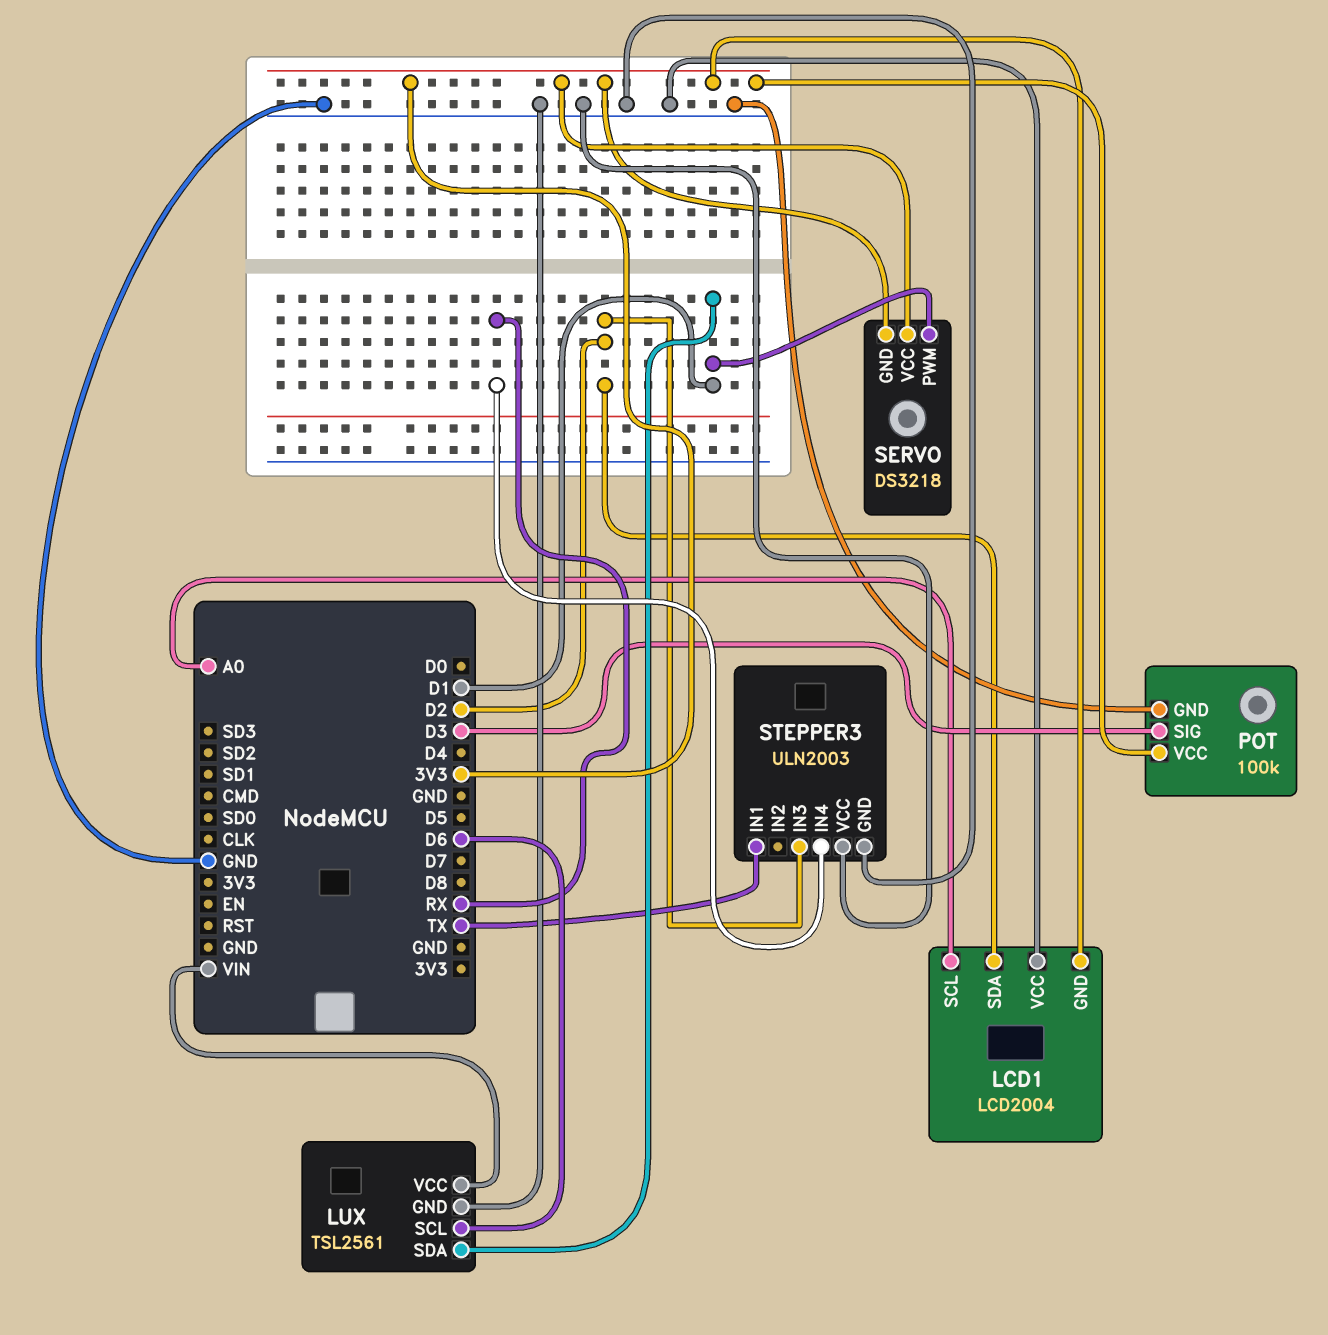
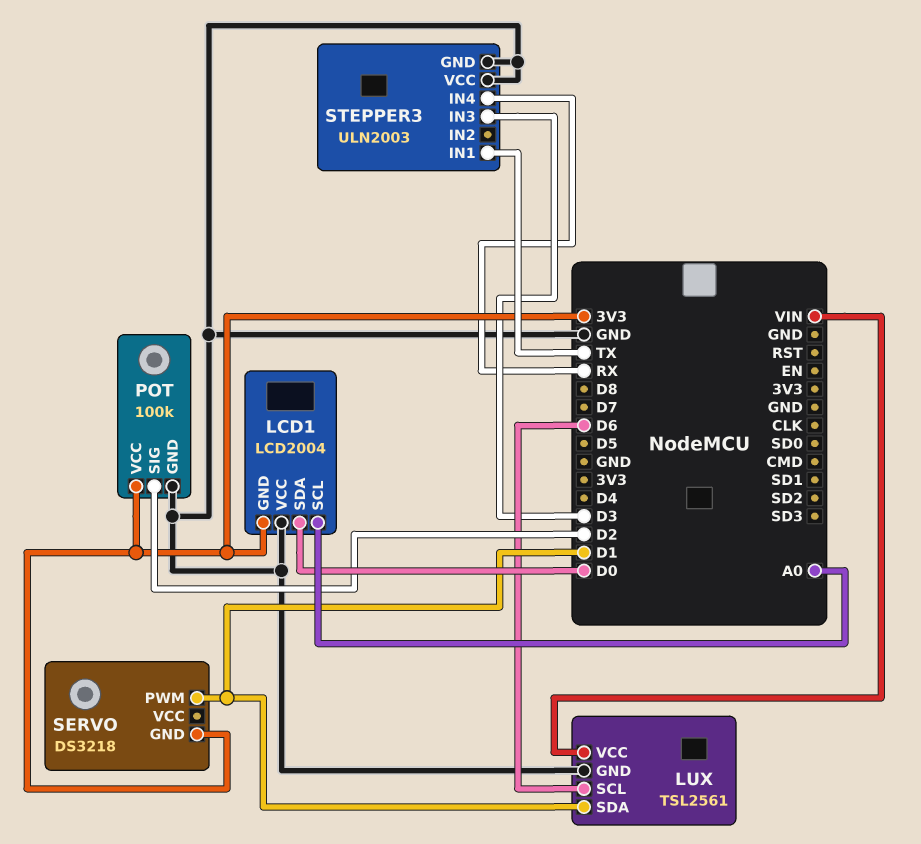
LCD1 pin SDA: D2 -> D0
POT pin SIG: D3 -> D2
SERVO pin VCC: 3V3 -> none
STEPPER3 pin IN3: D2 -> D3

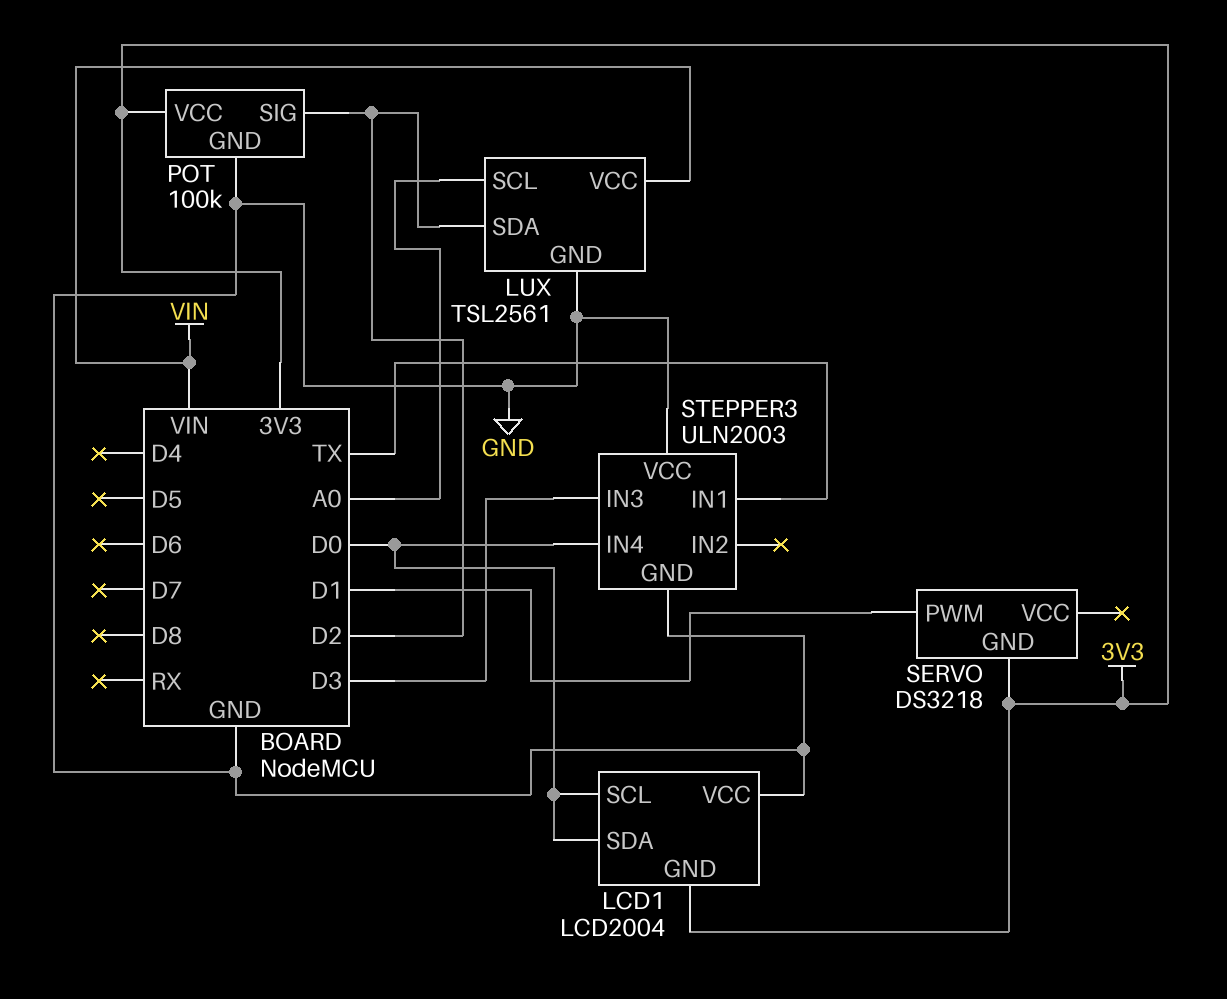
LCD1 pin SCL: A0 -> D0
LUX pin SCL: D6 -> A0
LUX pin SDA: D1 -> D2
STEPPER3 pin IN4: RX -> D0

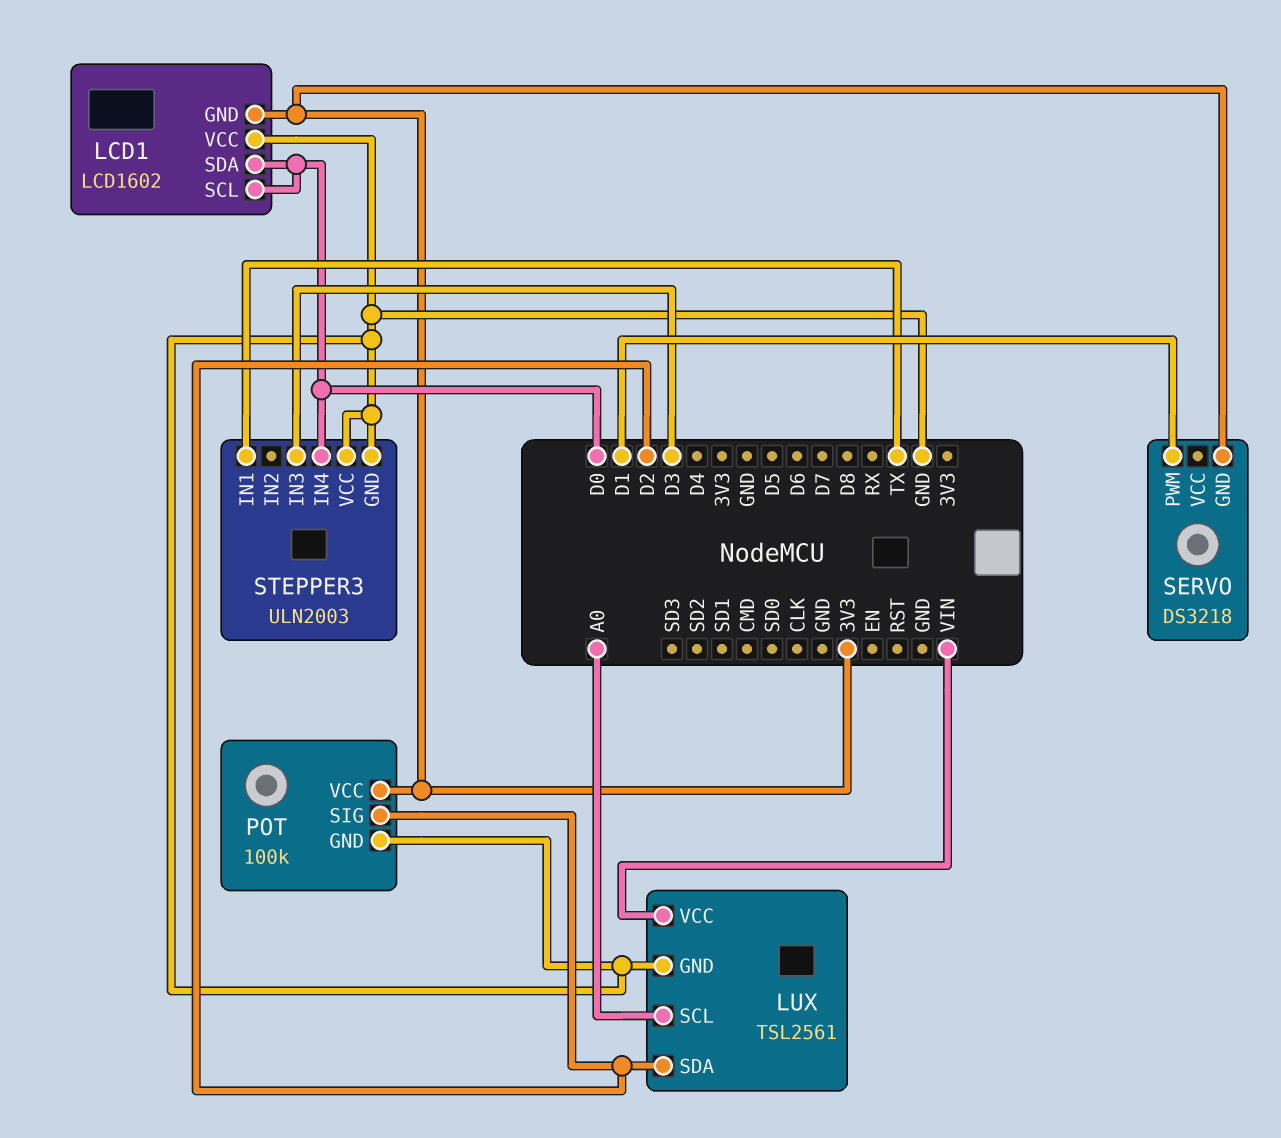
LCD1: LCD2004 -> LCD1602

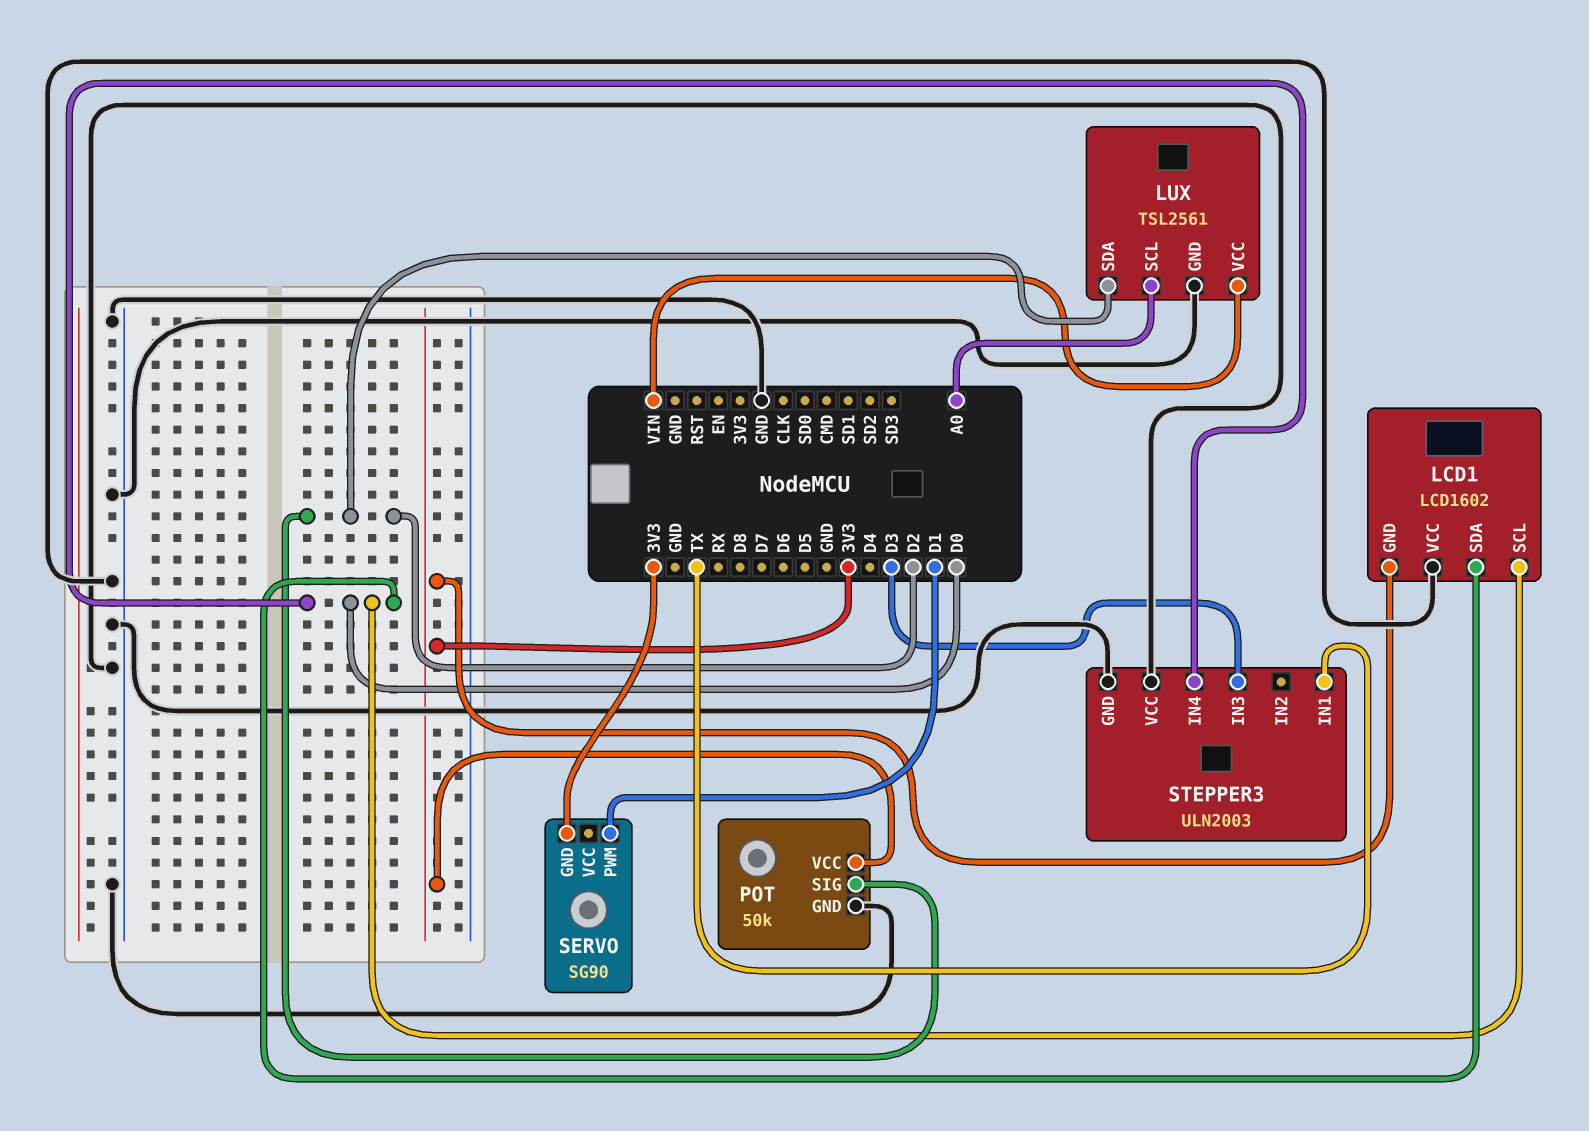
POT: 100k -> 50k
SERVO: DS3218 -> SG90

